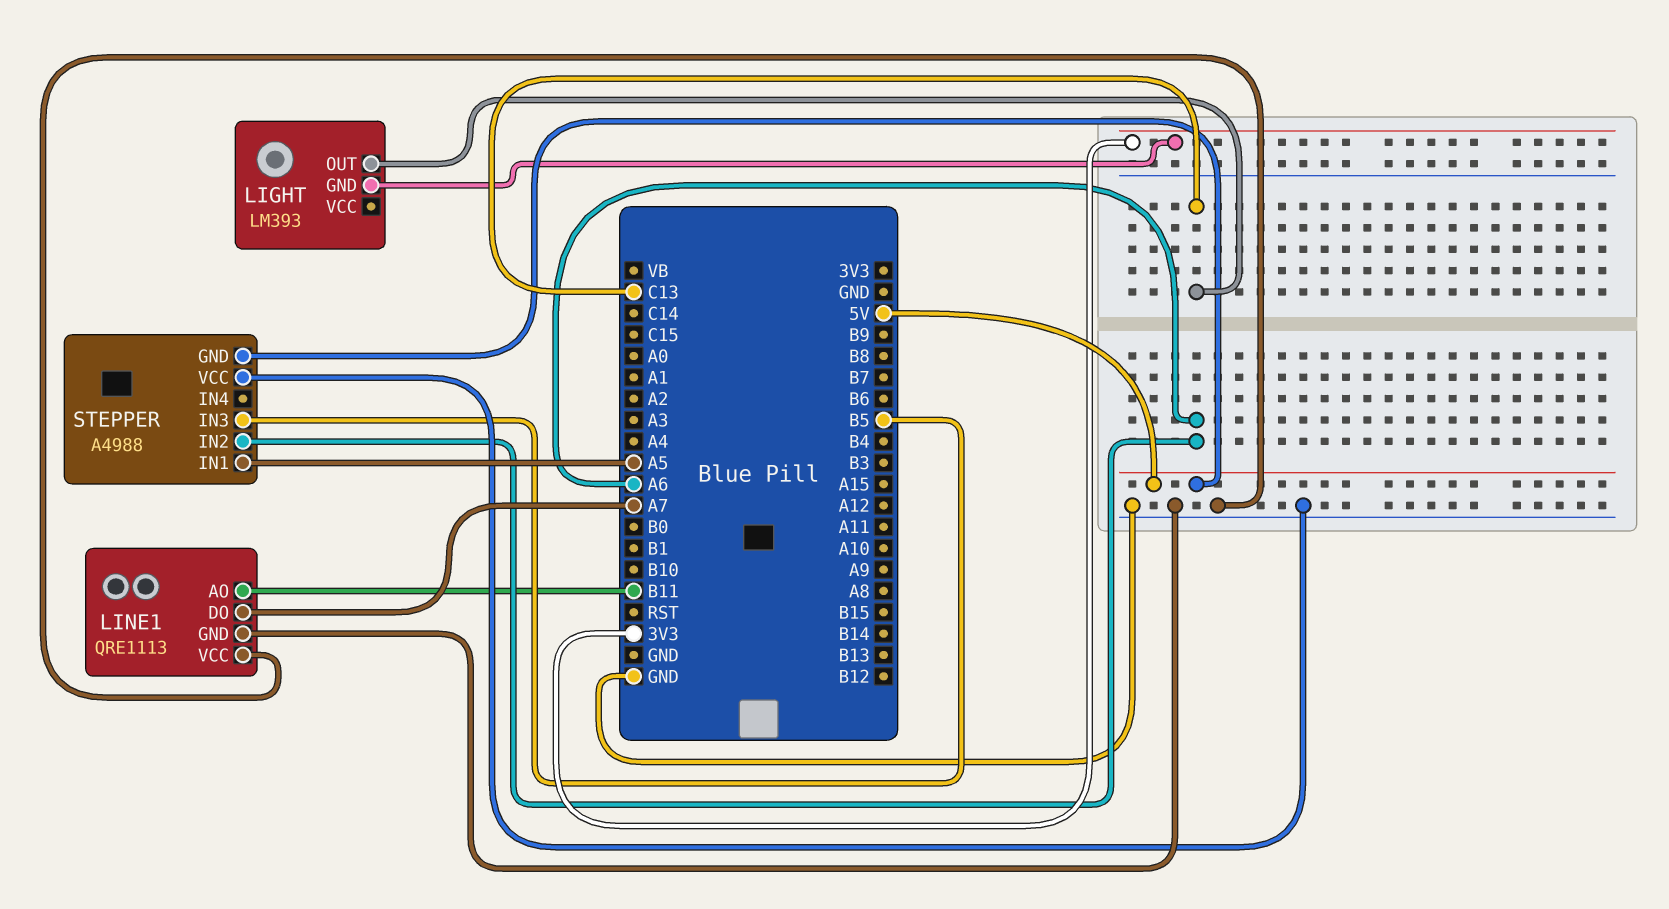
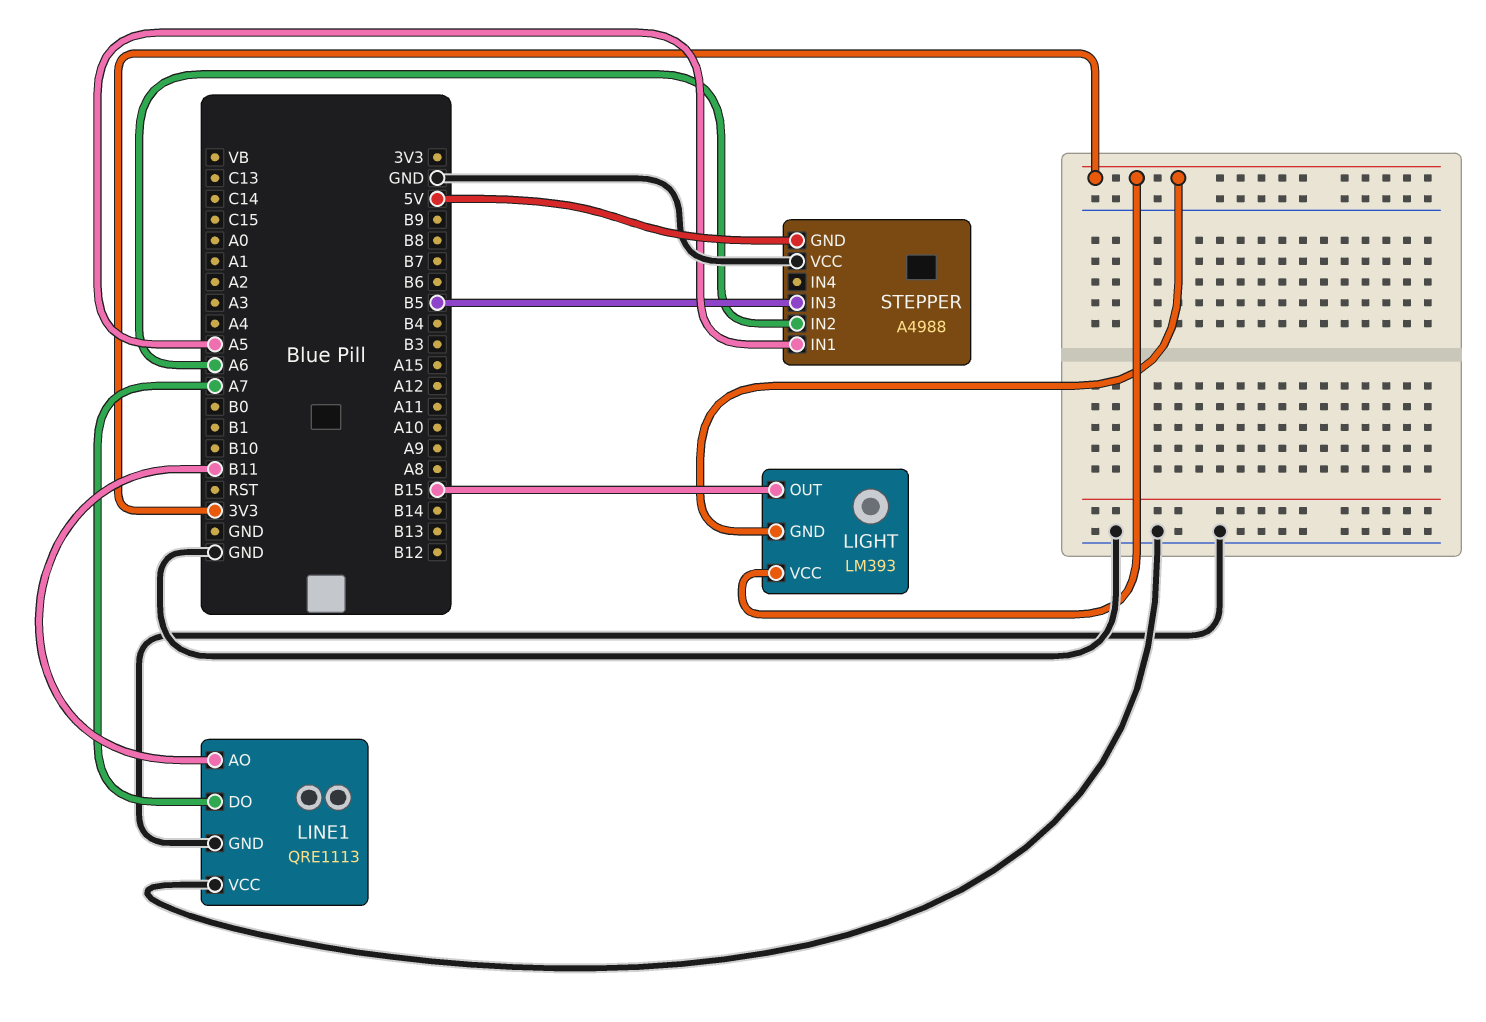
LIGHT pin OUT: C13 -> B15
LIGHT pin VCC: none -> 3V3

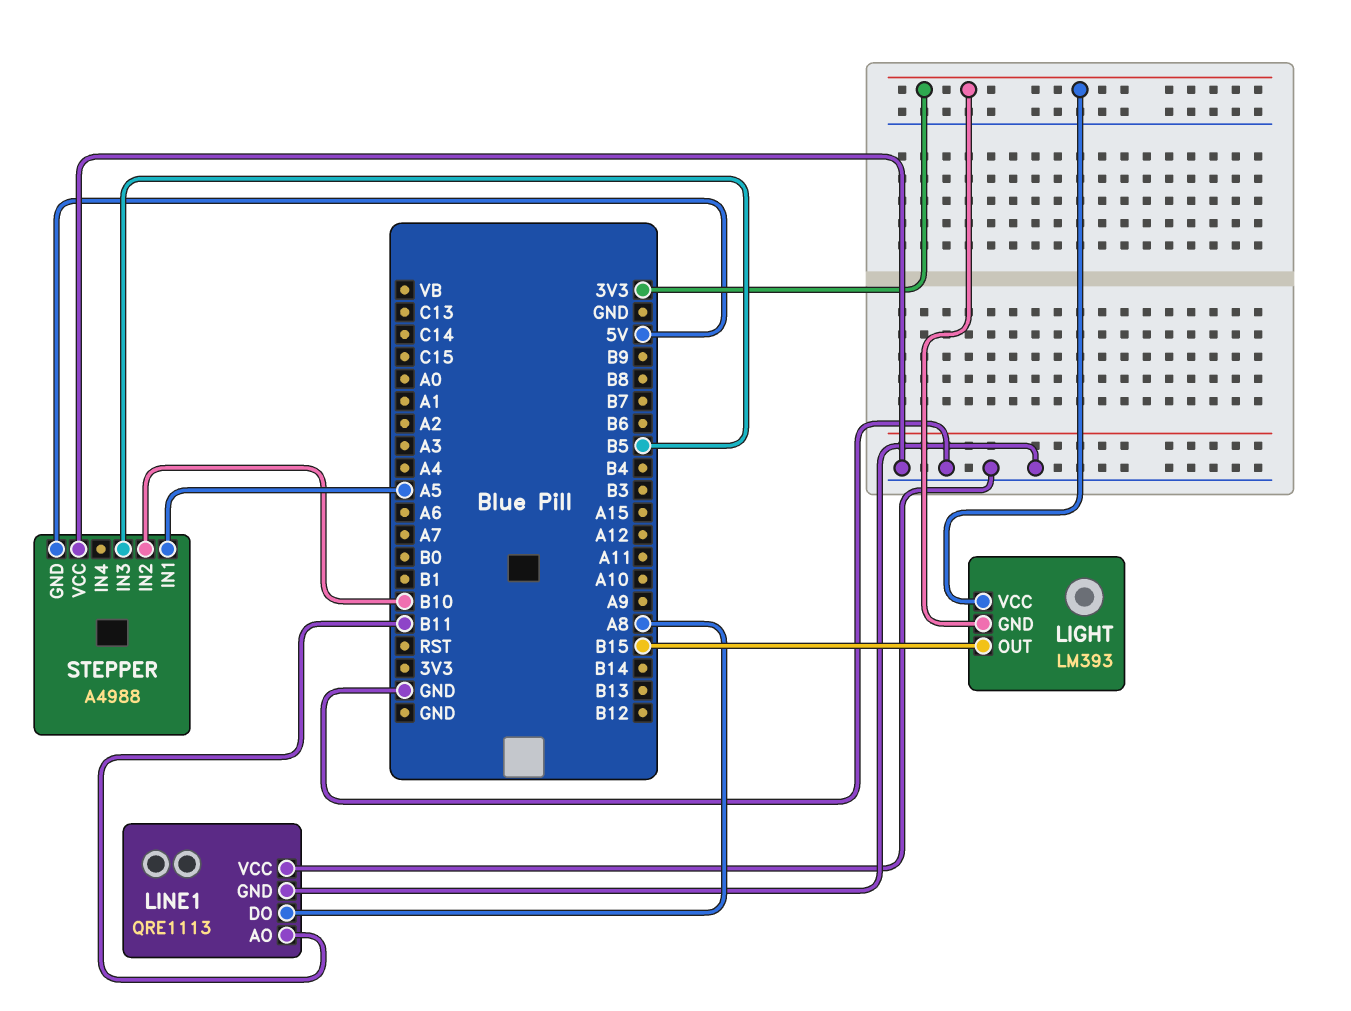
LINE1 pin DO: A7 -> A8
STEPPER pin IN2: A6 -> B10

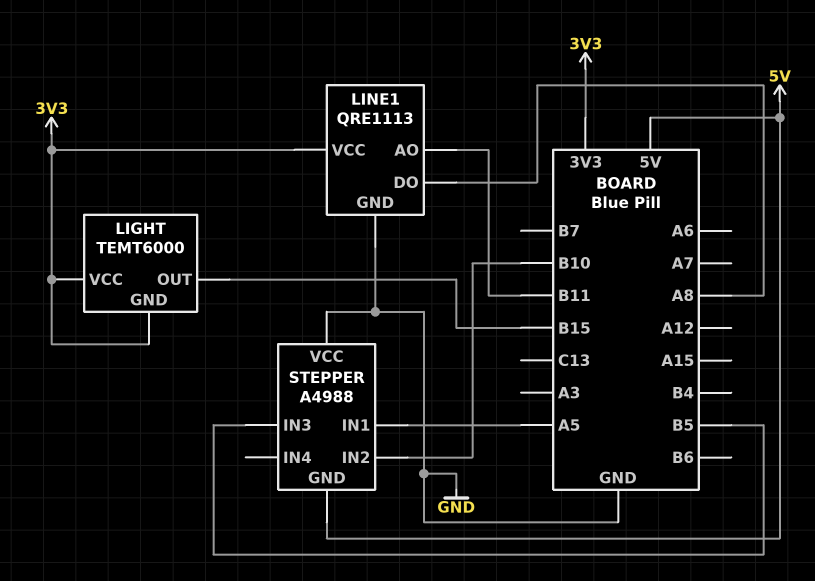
LIGHT: LM393 -> TEMT6000
LINE1 pin VCC: GND -> 3V3

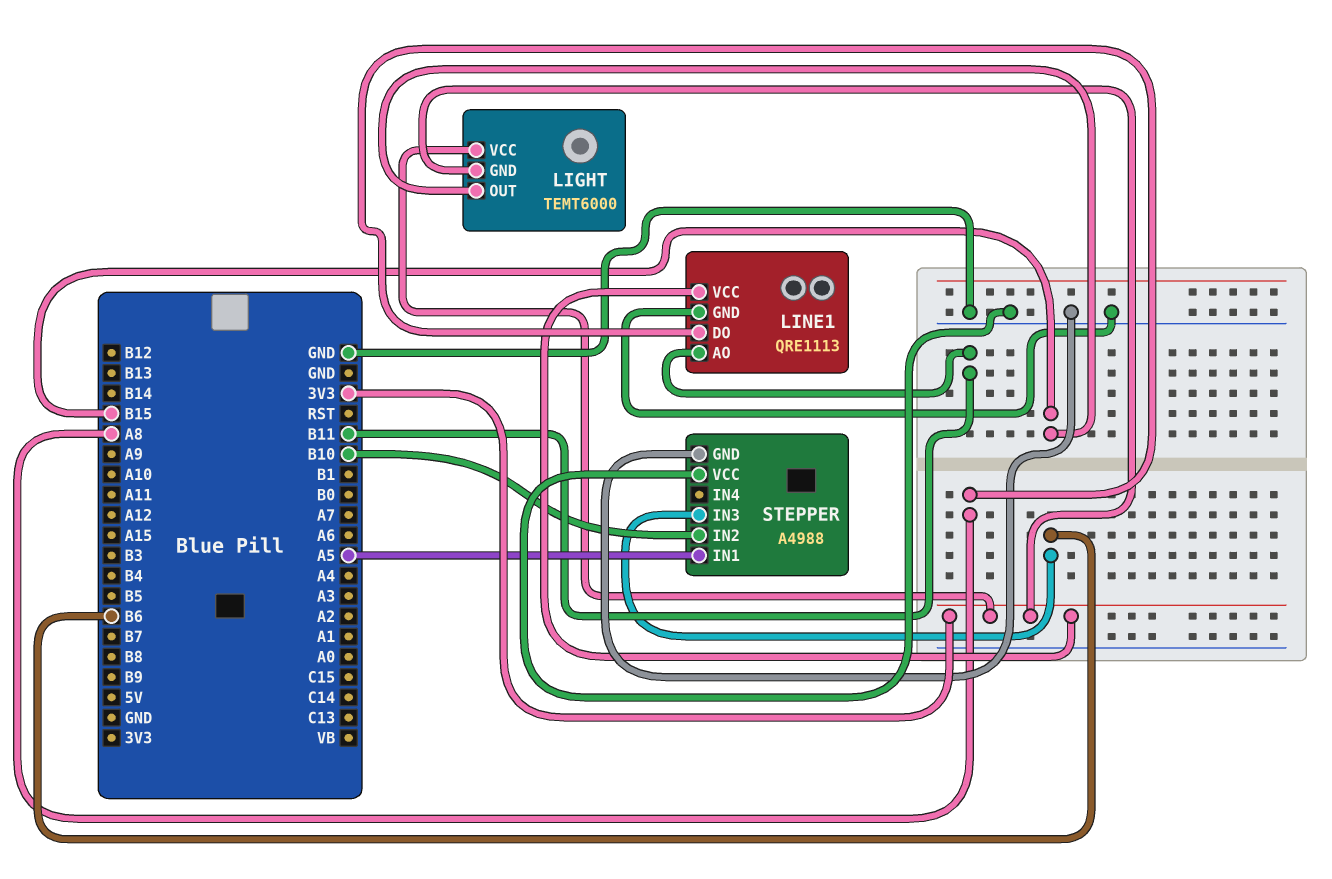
STEPPER pin GND: 5V -> GND
STEPPER pin IN3: B5 -> B6

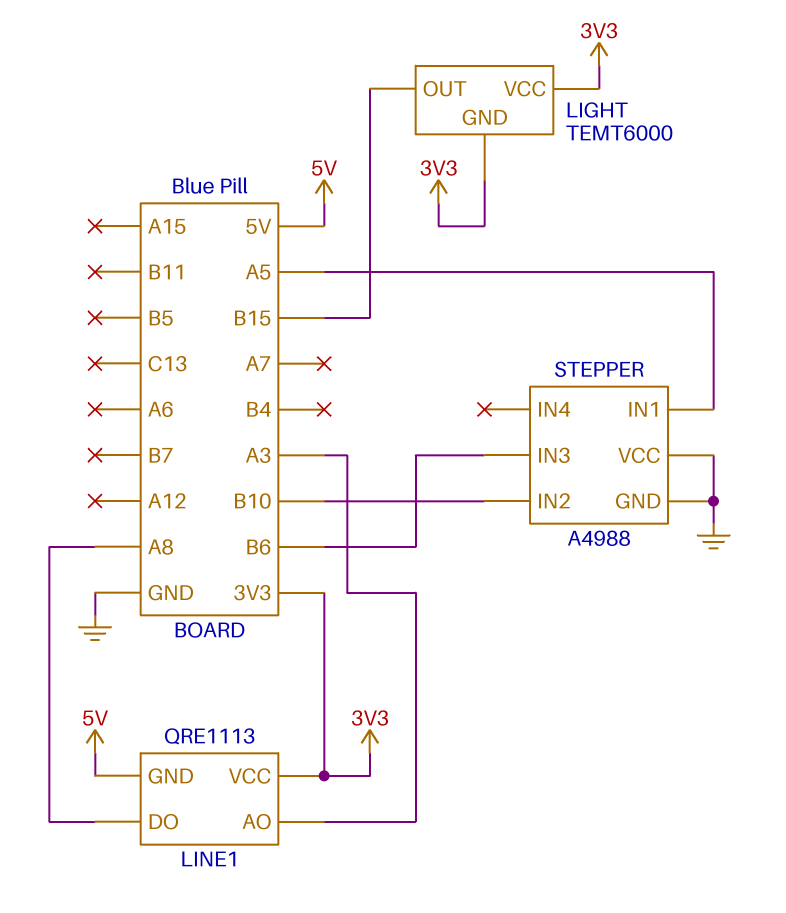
LINE1 pin AO: B11 -> A3
LINE1 pin GND: GND -> 5V

